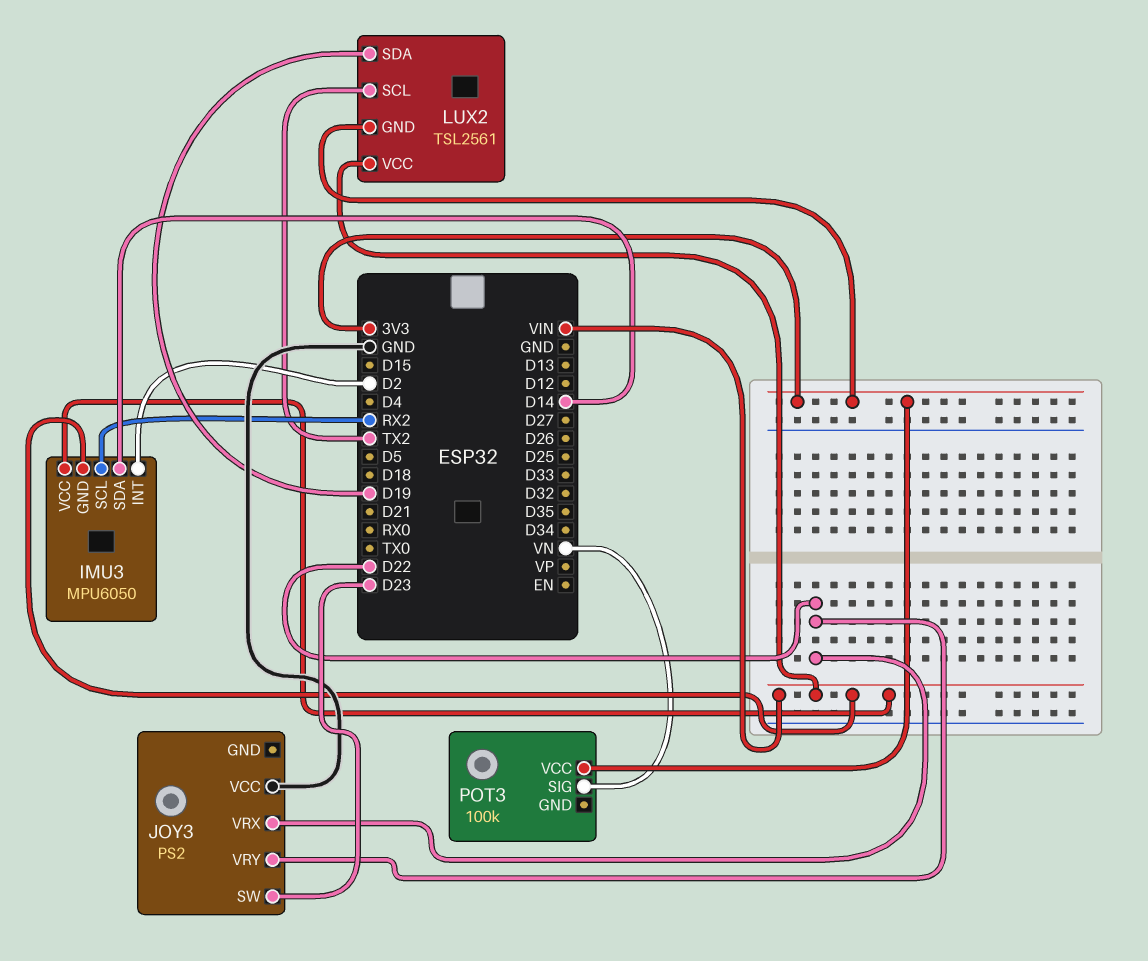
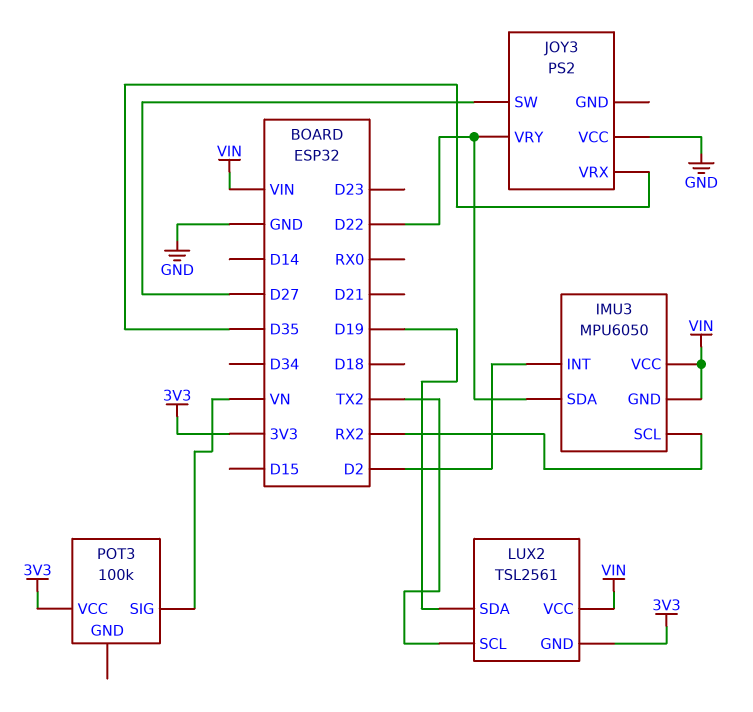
IMU3 pin SDA: D14 -> D22
JOY3 pin SW: D23 -> D27
JOY3 pin VRX: D22 -> D35

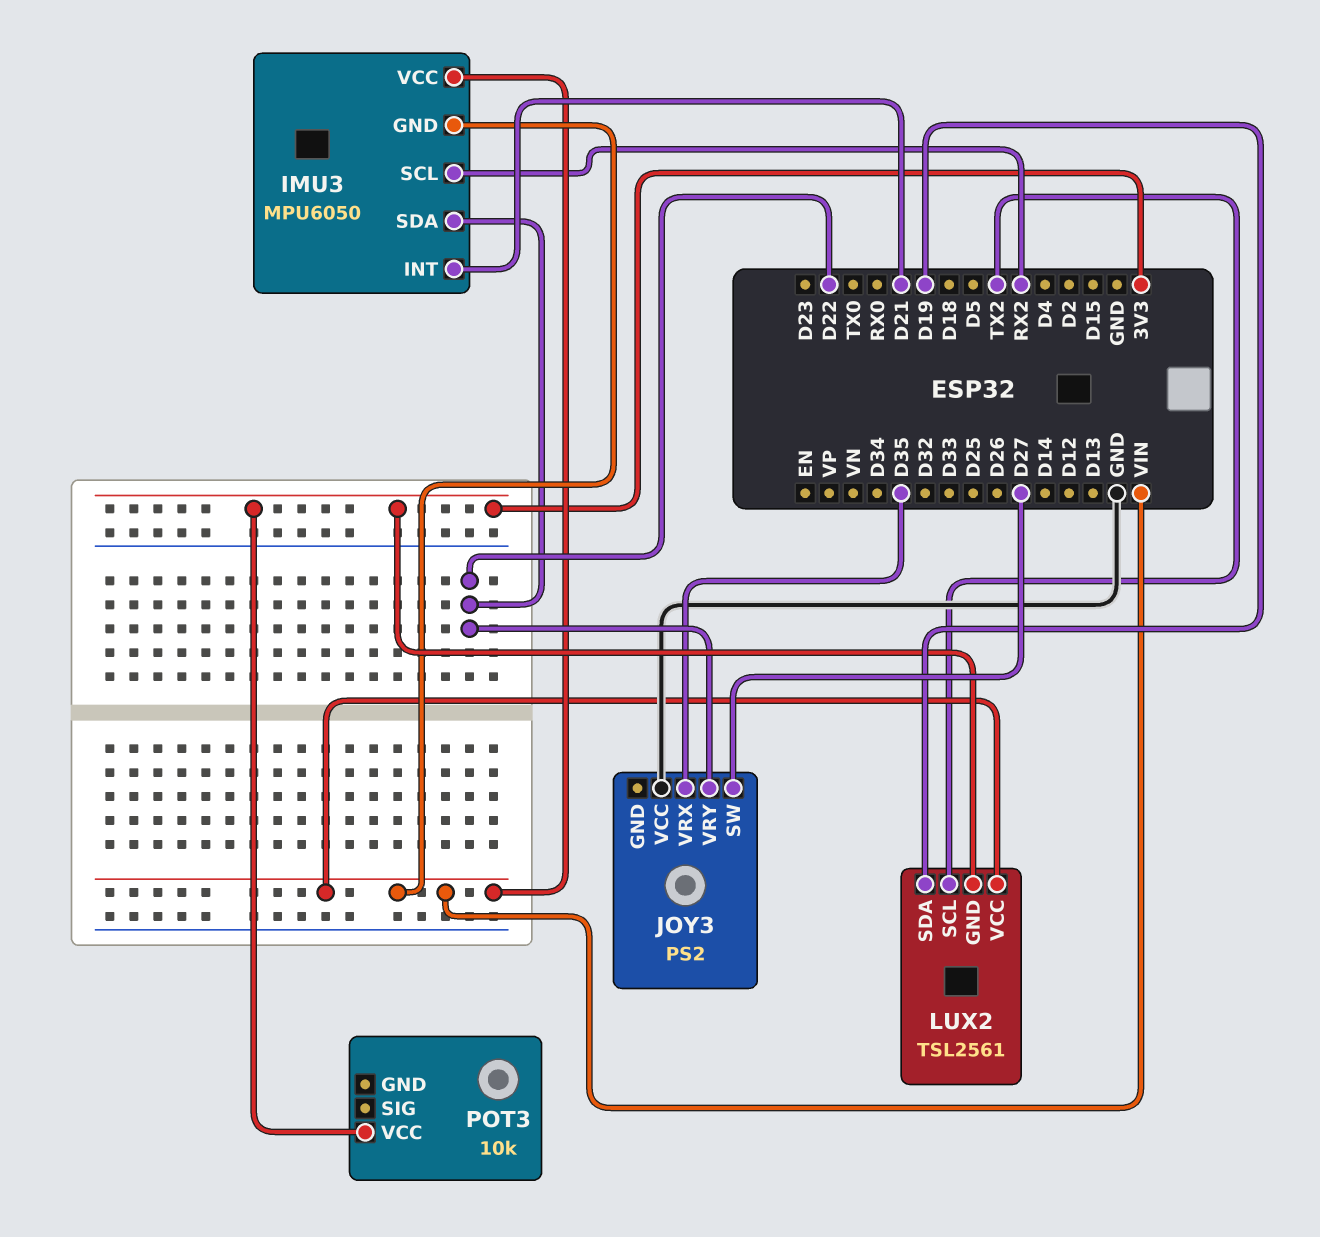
IMU3 pin INT: D2 -> D21
POT3: 100k -> 10k
POT3 pin SIG: VN -> none

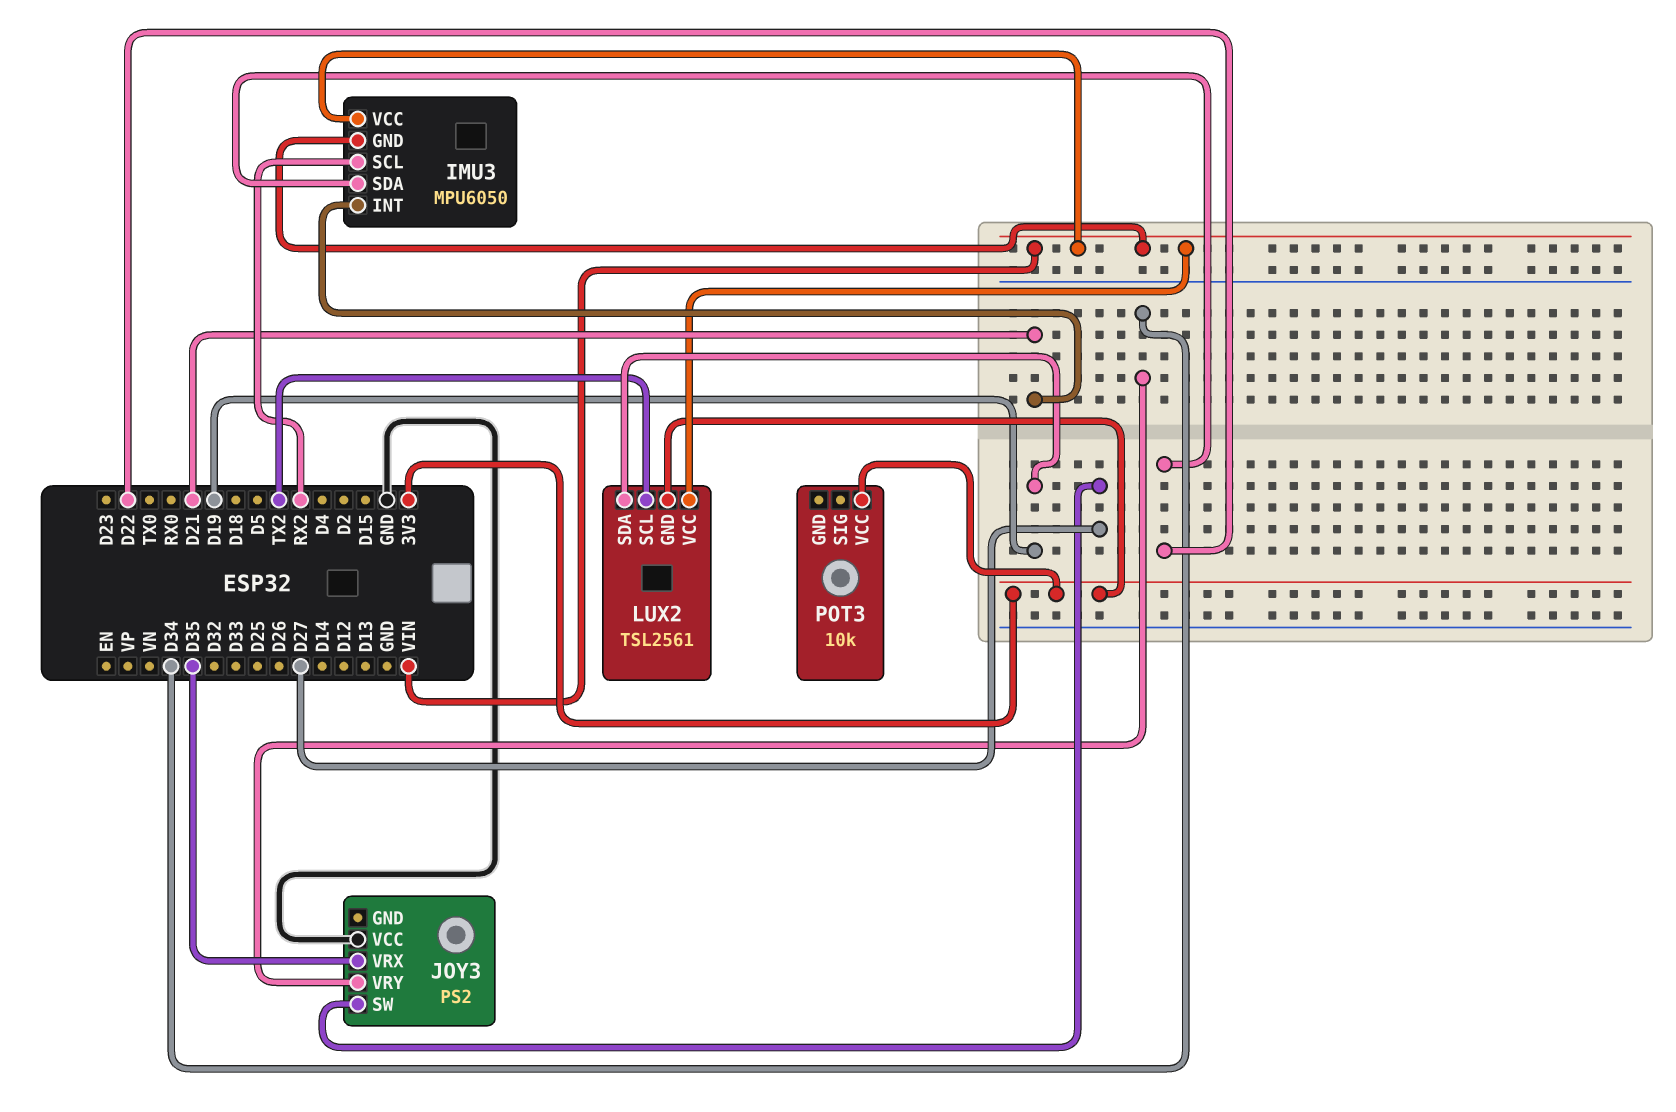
JOY3 pin VRY: D22 -> D34

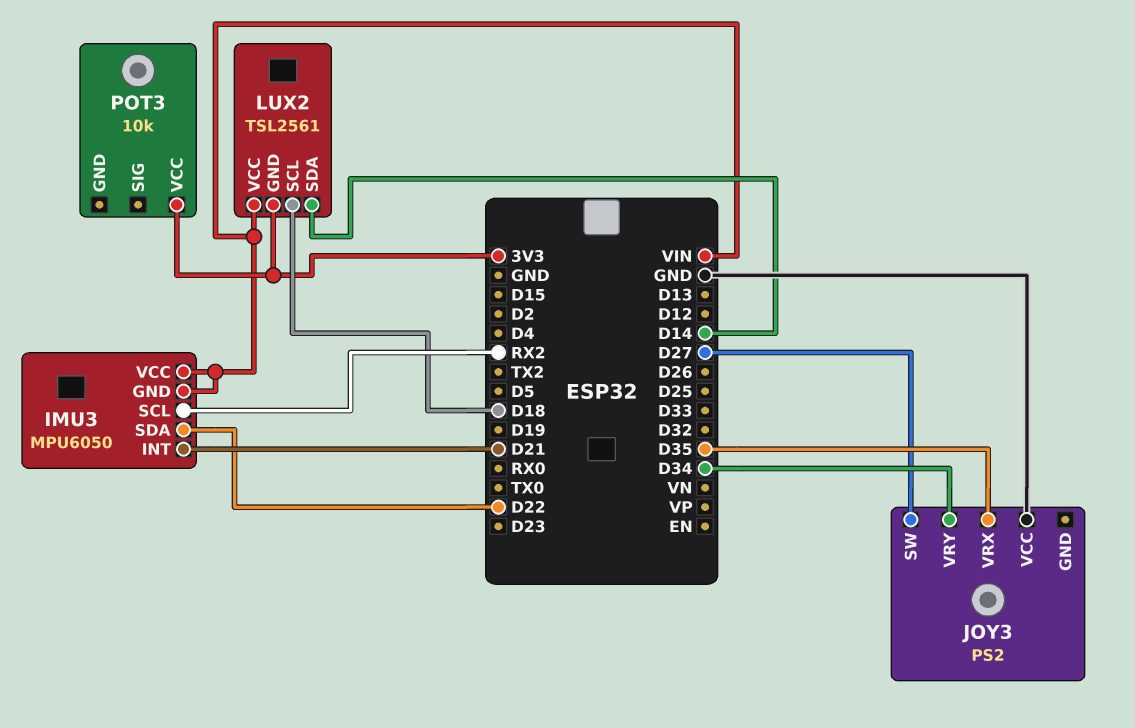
LUX2 pin SCL: TX2 -> D18
LUX2 pin SDA: D19 -> D14

